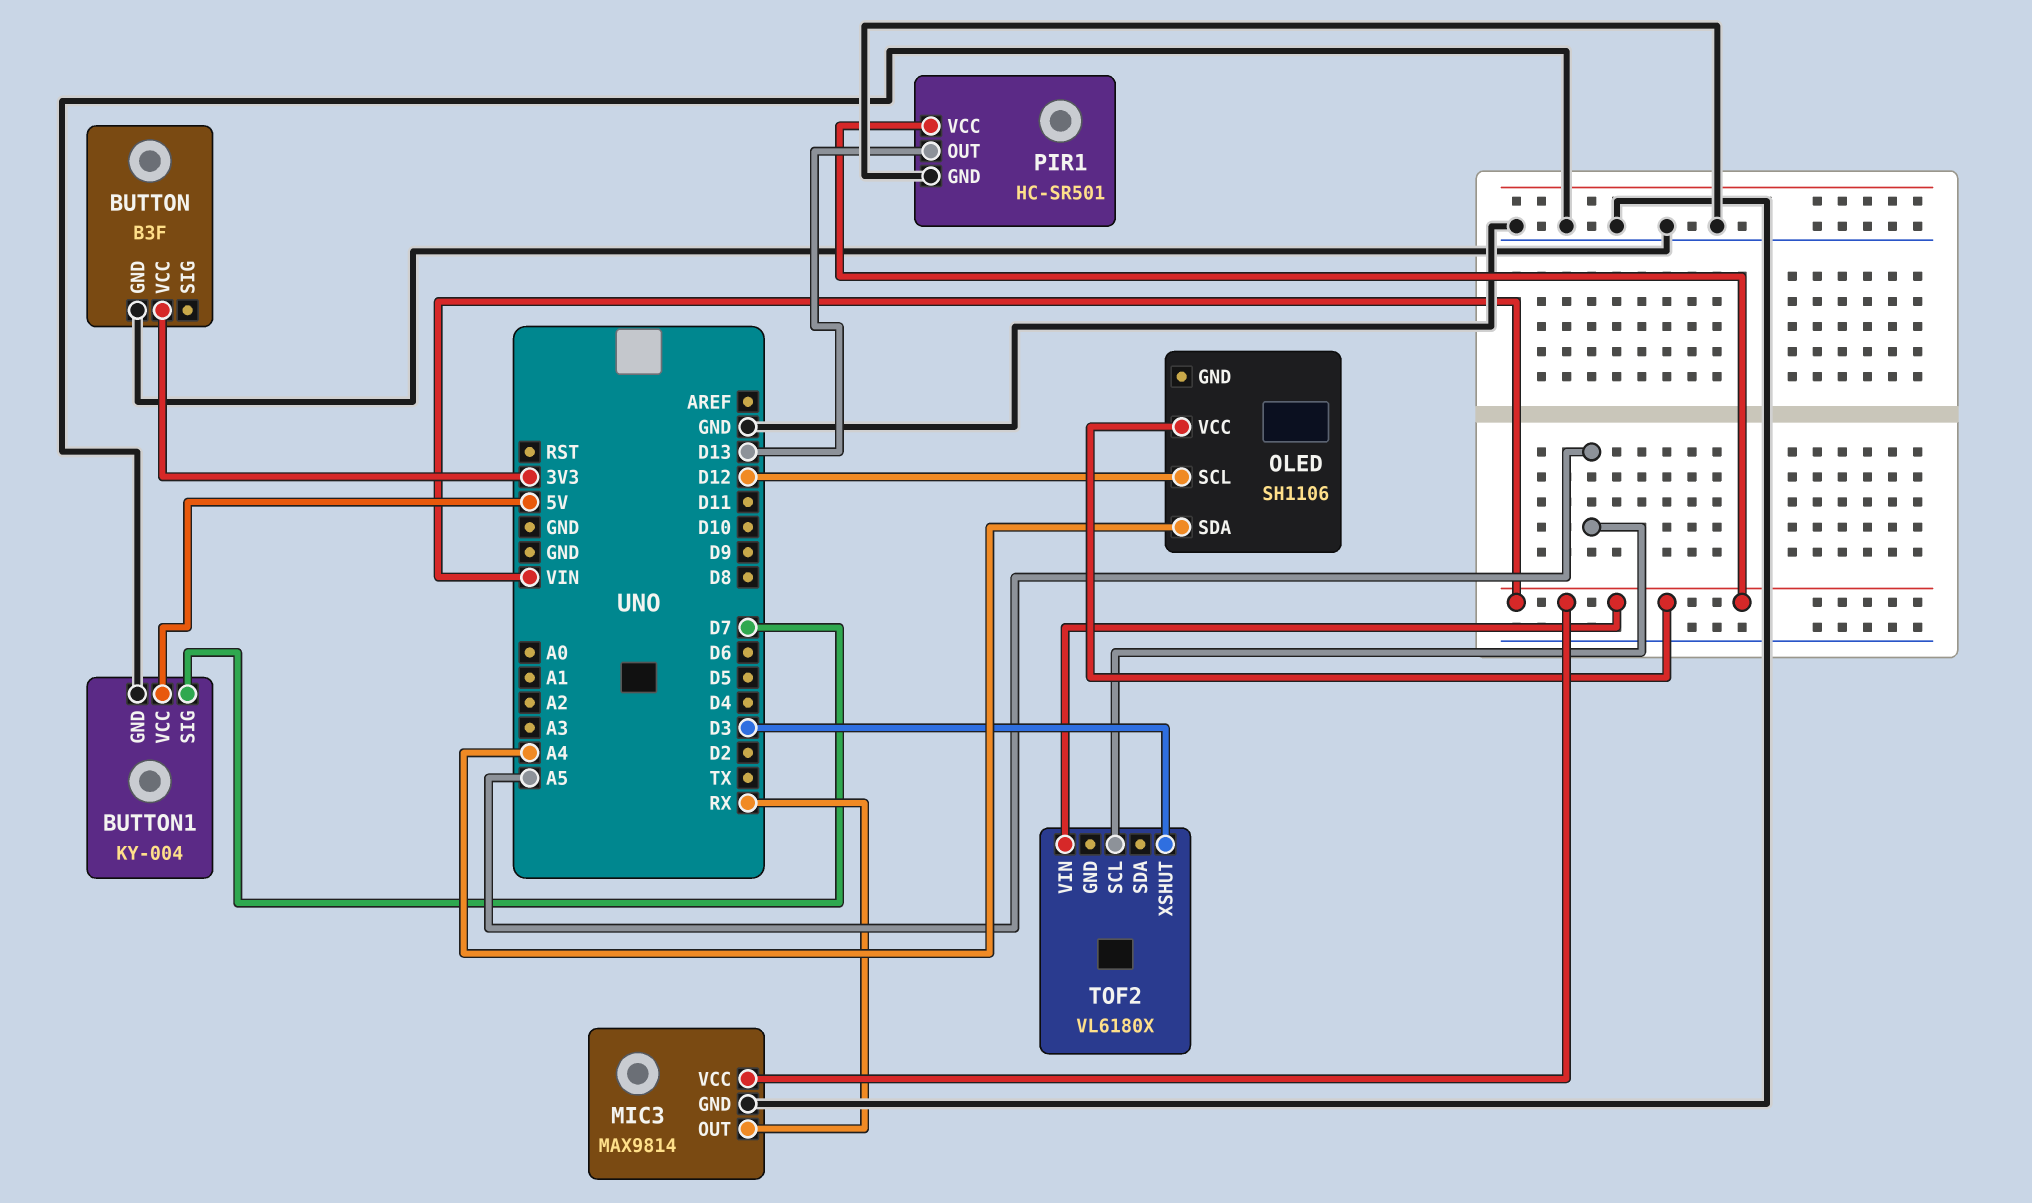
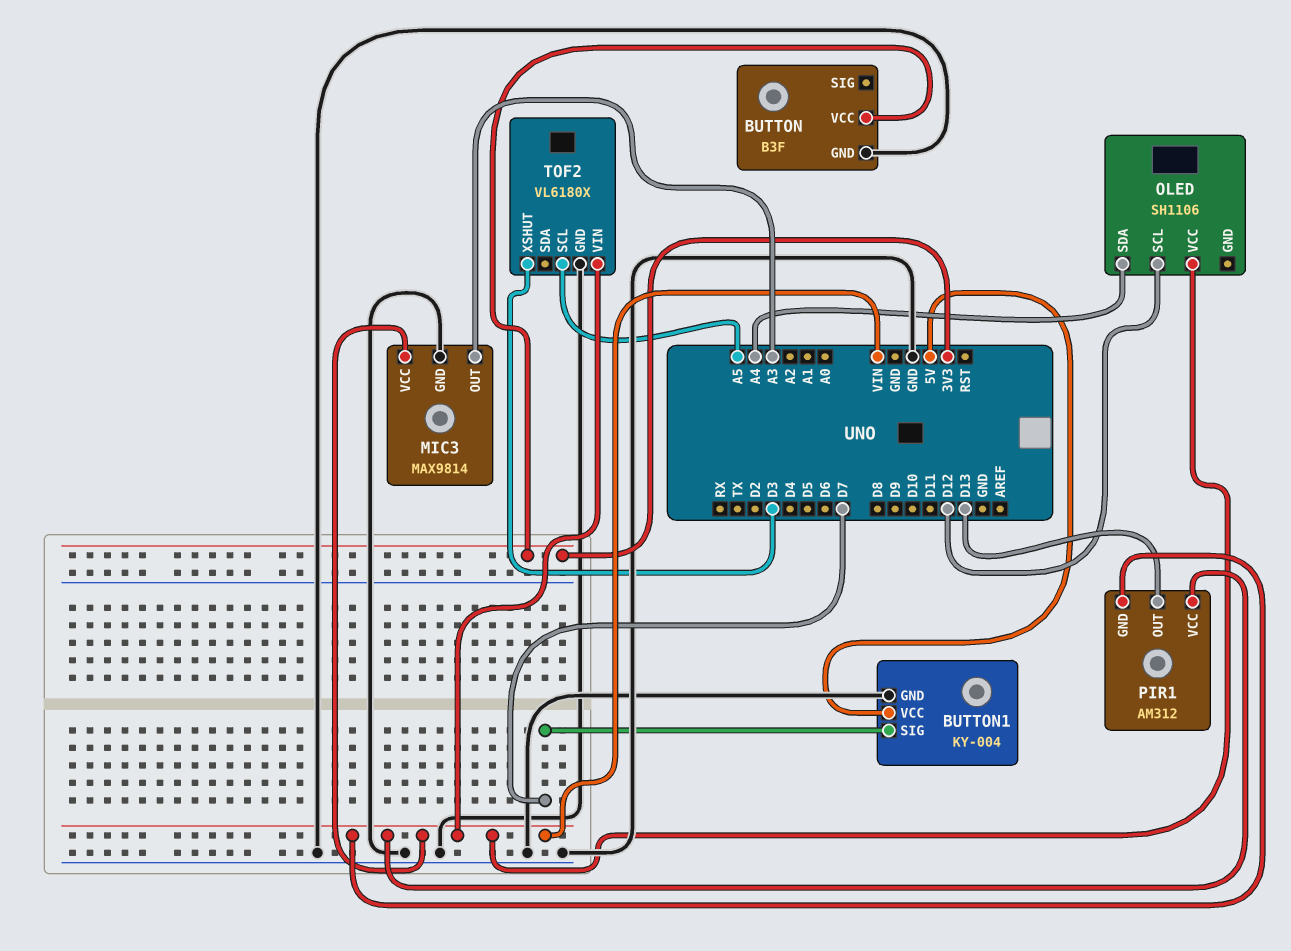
MIC3 pin OUT: RX -> A3
PIR1: HC-SR501 -> AM312
PIR1 pin GND: GND -> VIN
TOF2 pin GND: none -> GND

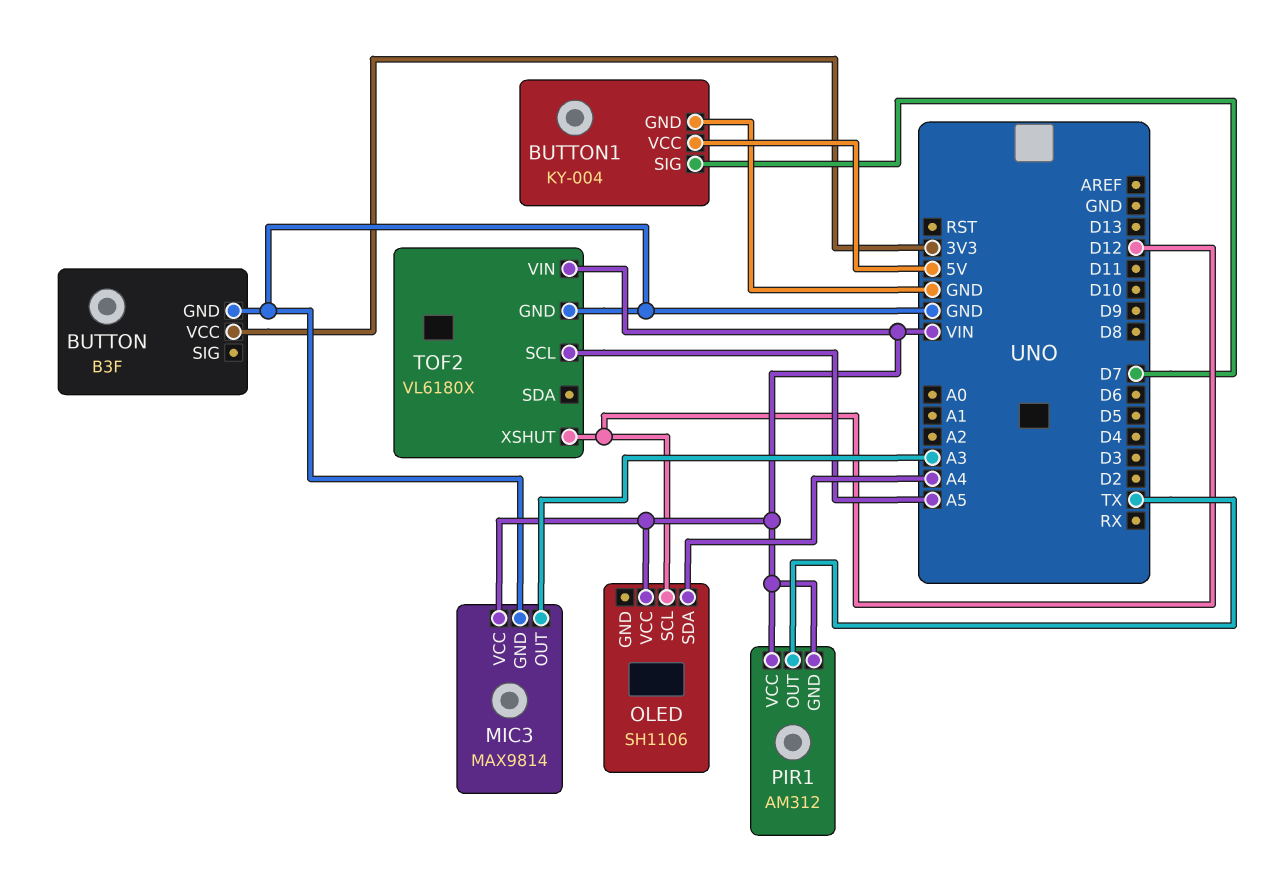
PIR1 pin OUT: D13 -> TX
TOF2 pin XSHUT: D3 -> D12

